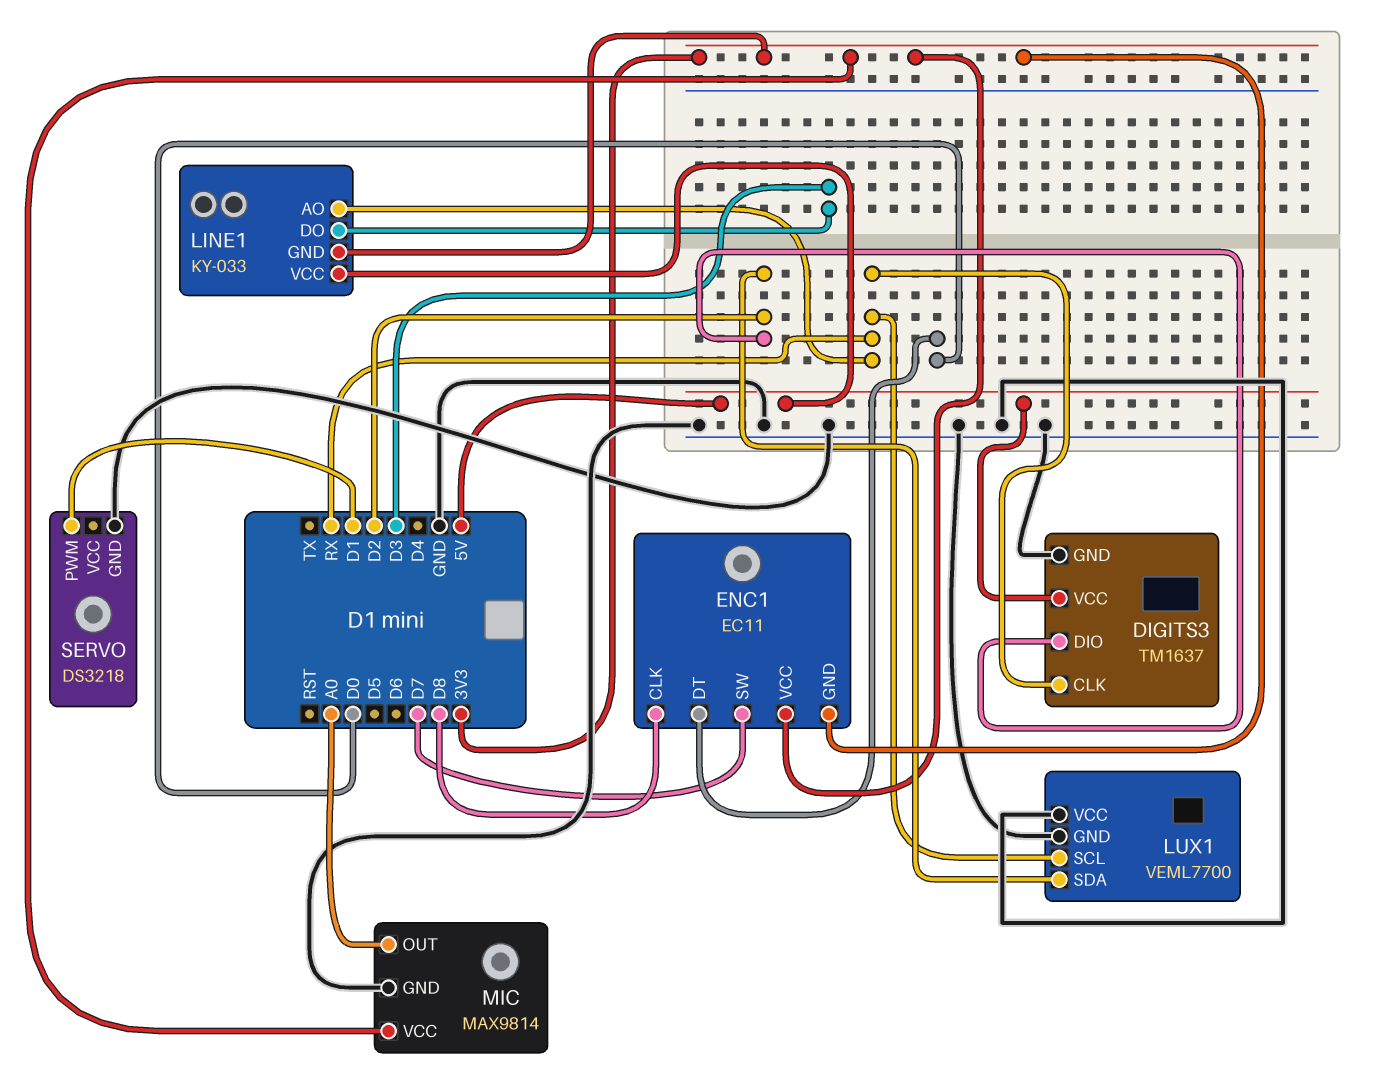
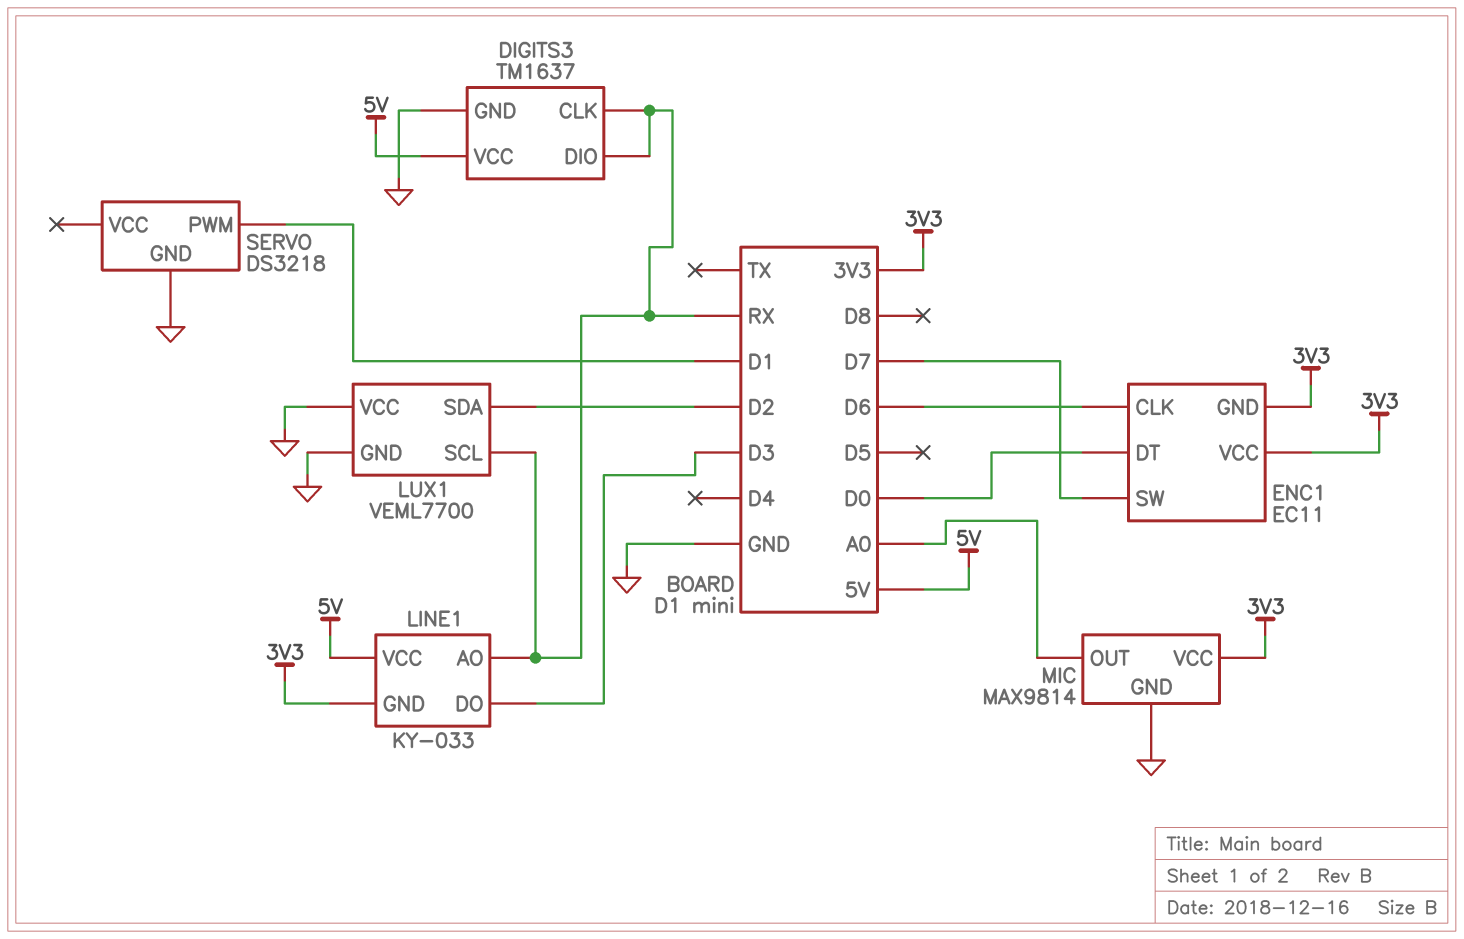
DIGITS3 pin DIO: D2 -> RX
ENC1 pin CLK: D8 -> D6

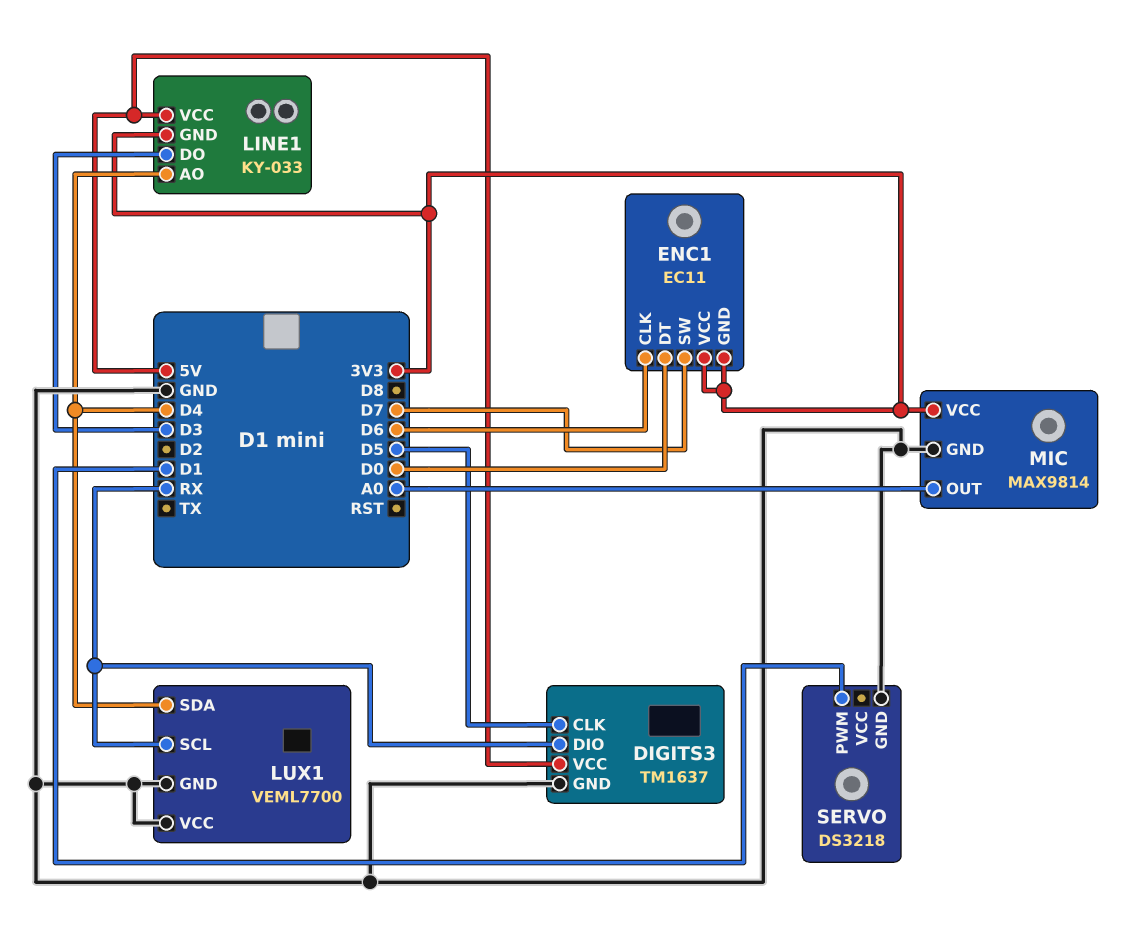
DIGITS3 pin CLK: RX -> D5
LINE1 pin AO: RX -> D4
LUX1 pin SDA: D2 -> D4

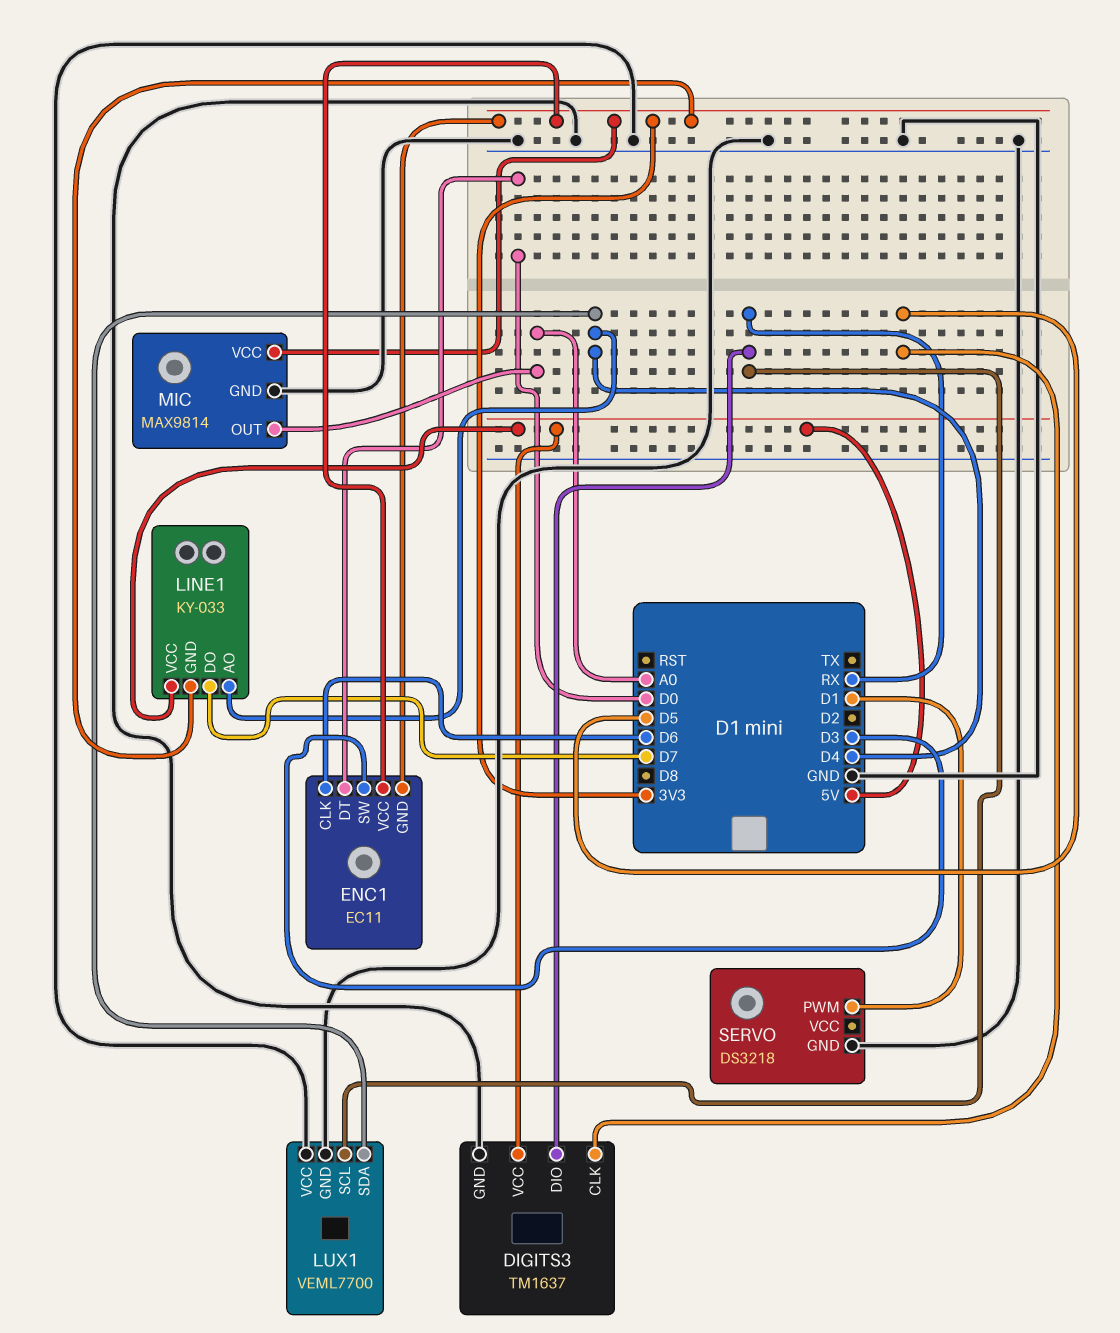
ENC1 pin SW: D7 -> D3
LINE1 pin DO: D3 -> D7

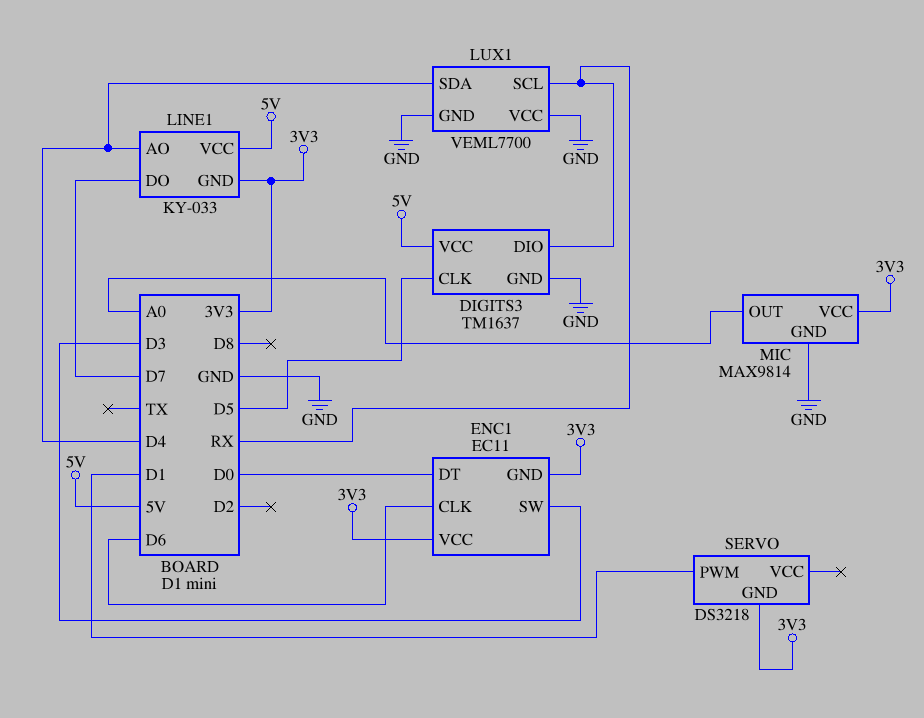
SERVO pin GND: GND -> 3V3

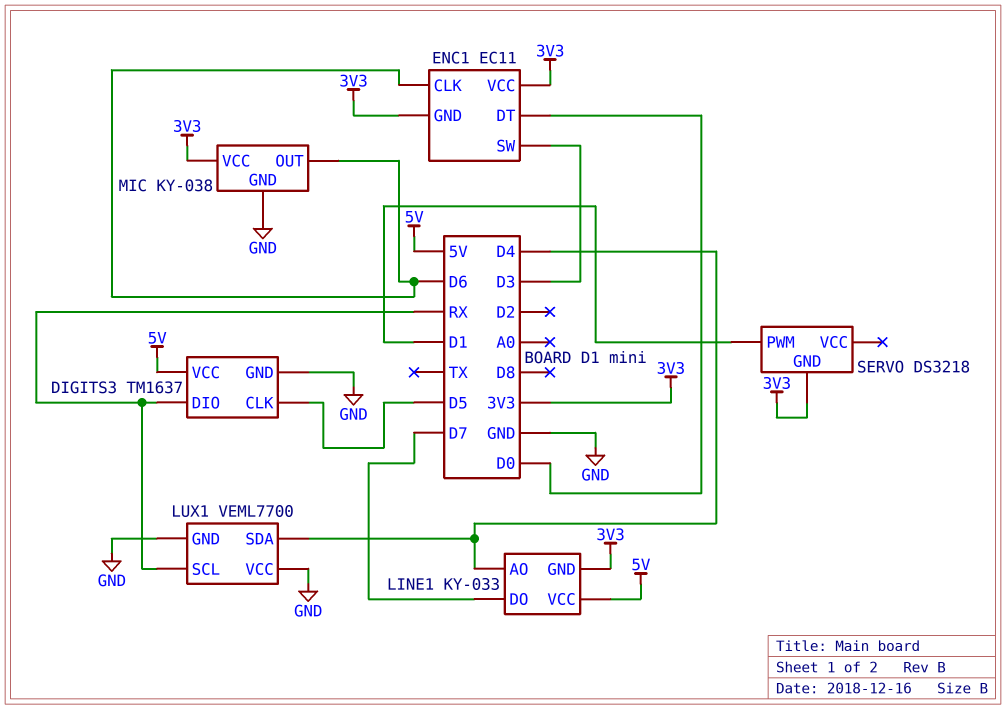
MIC: MAX9814 -> KY-038
MIC pin OUT: A0 -> D6

